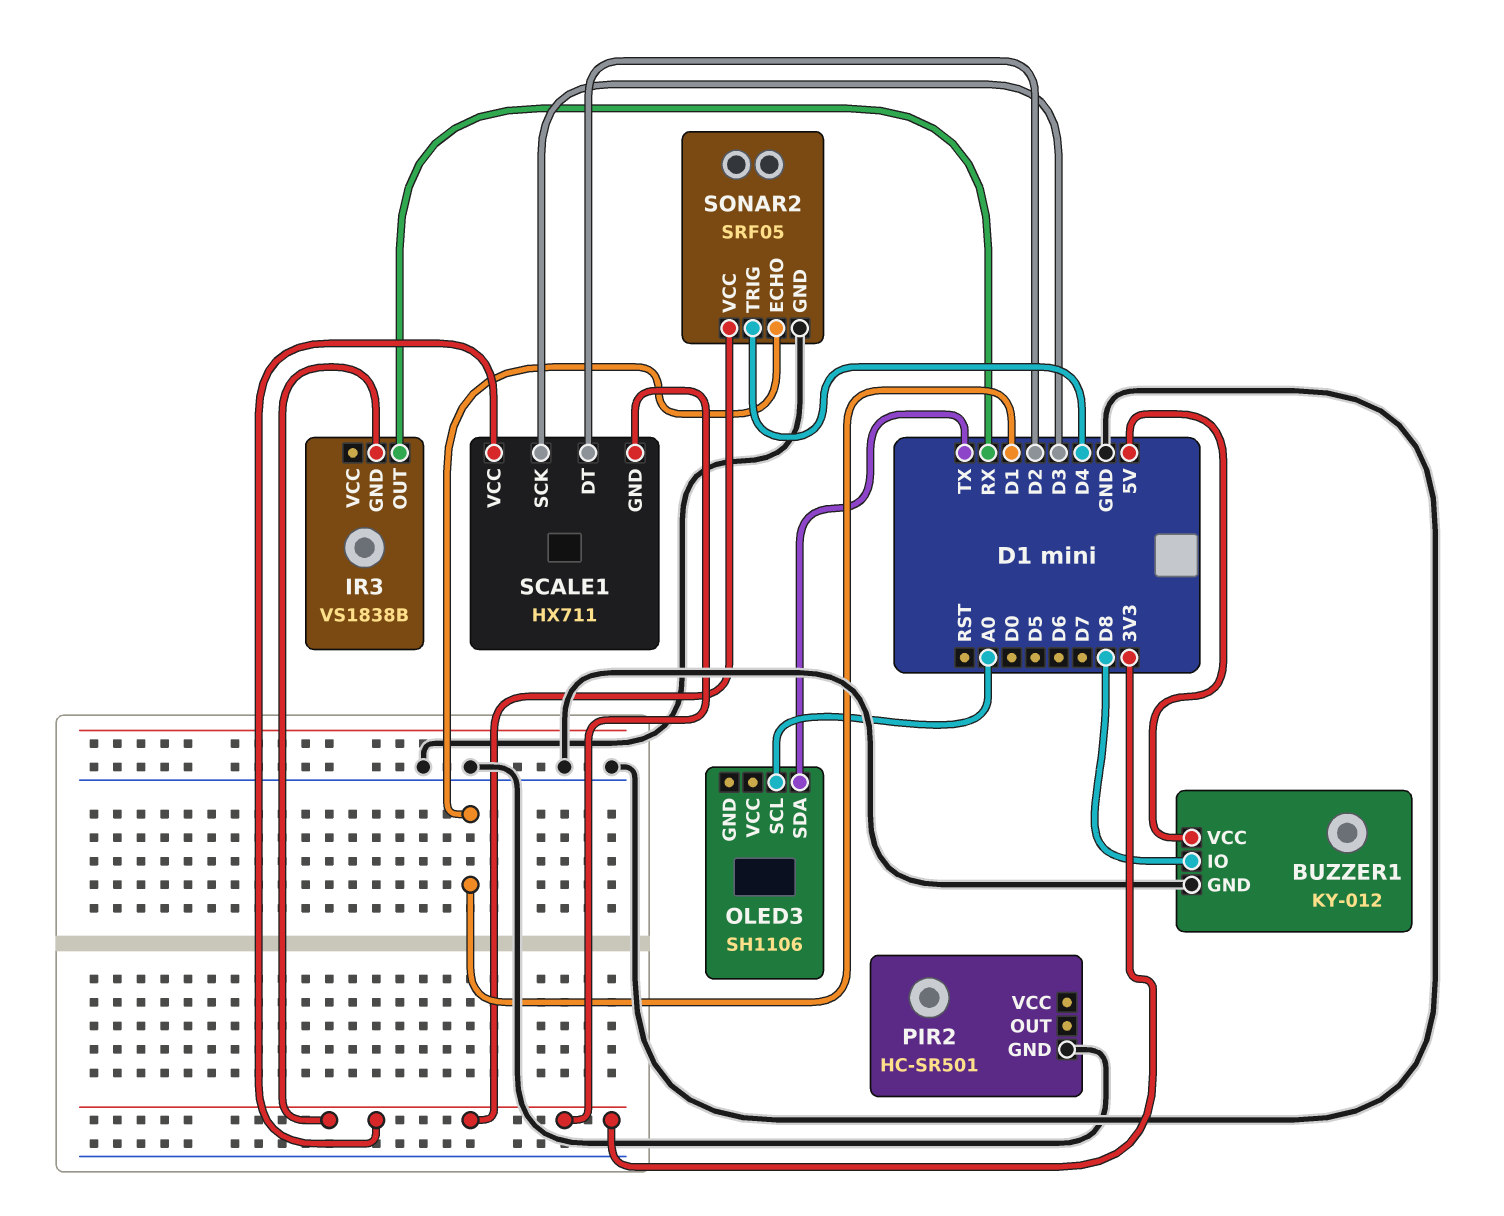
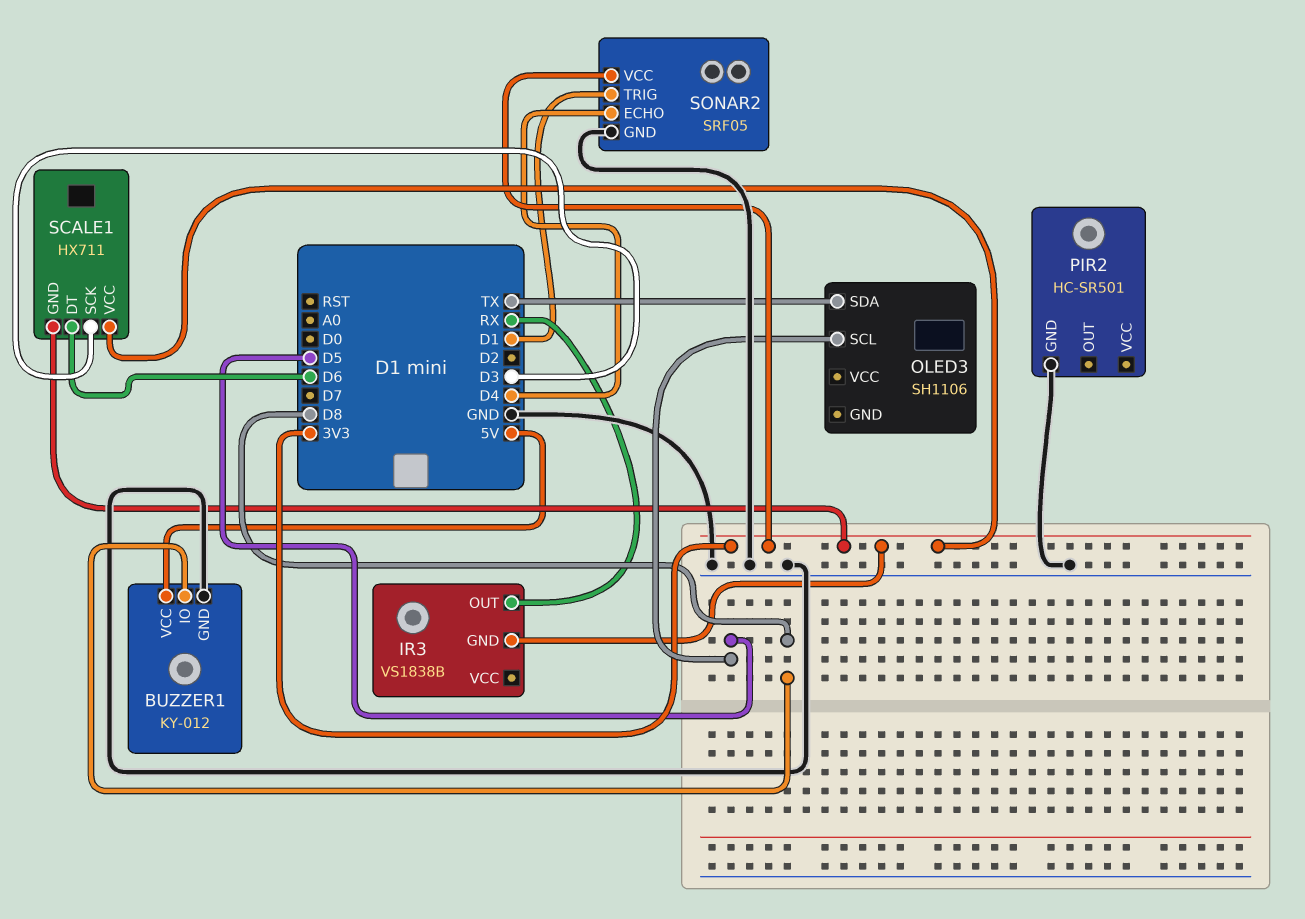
OLED3 pin SCL: A0 -> D5
SCALE1 pin DT: D2 -> D6
SONAR2 pin ECHO: D1 -> D4
SONAR2 pin TRIG: D4 -> D1

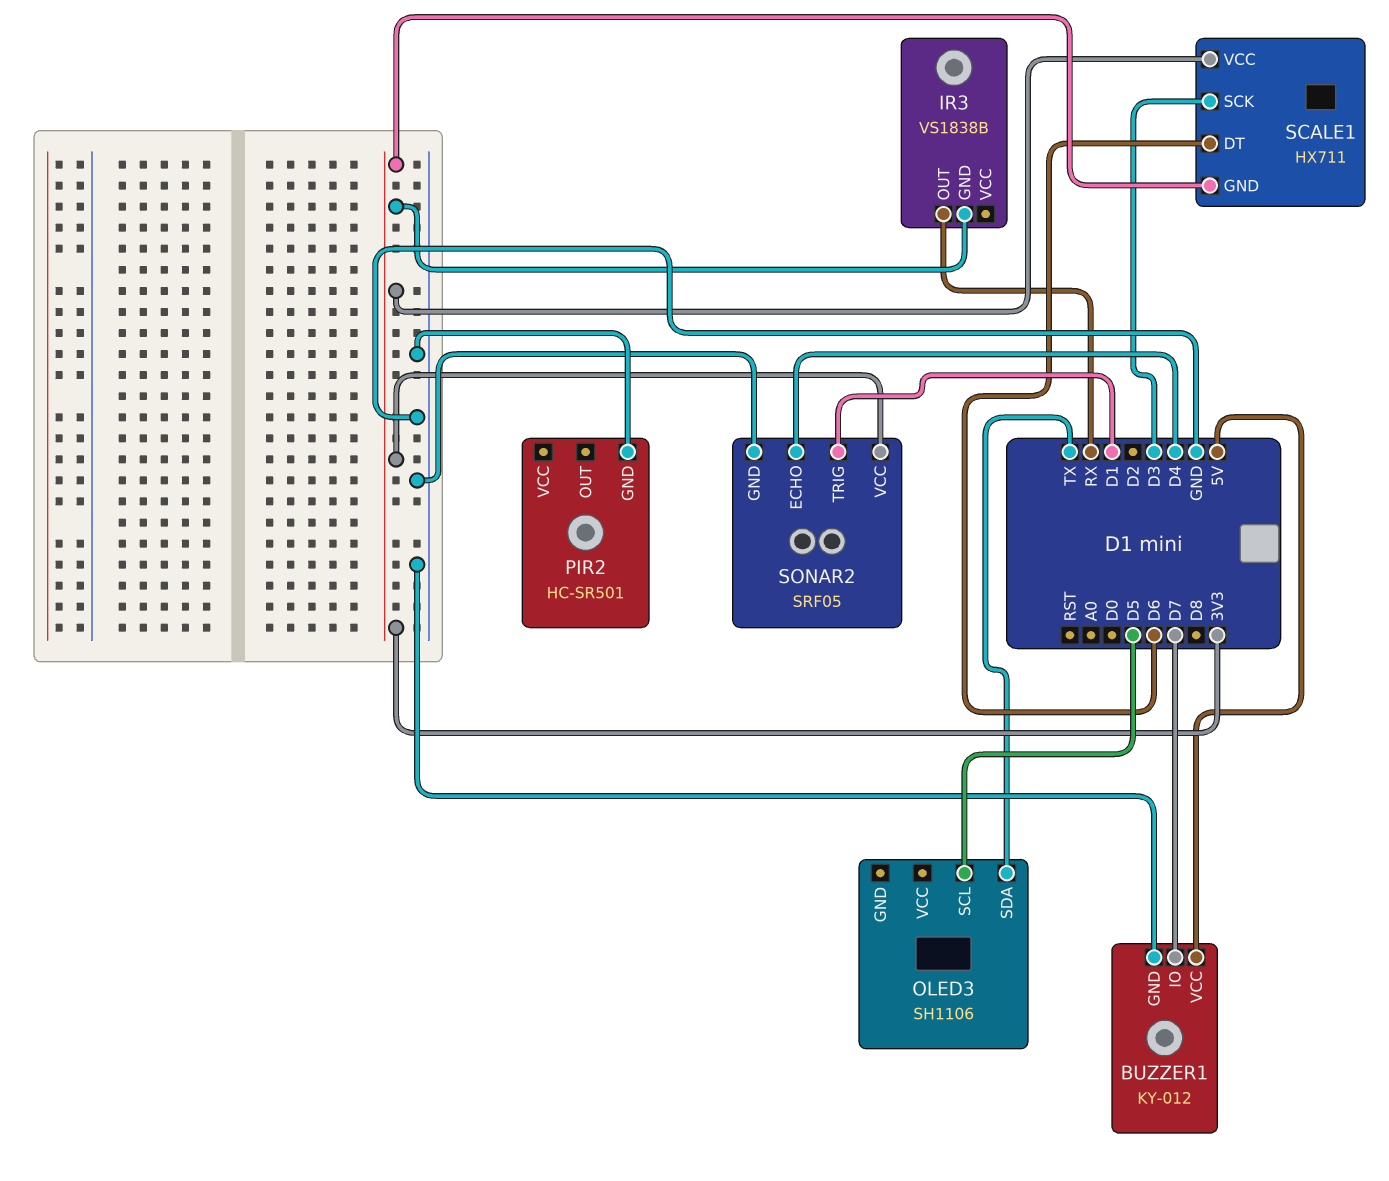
BUZZER1 pin IO: D8 -> D7

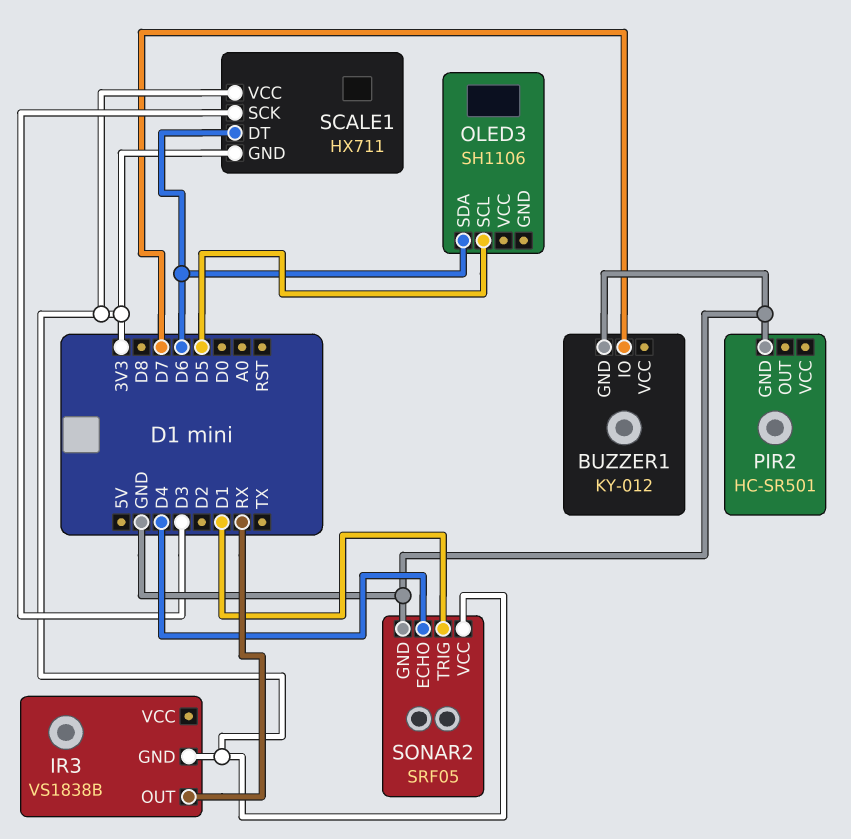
BUZZER1 pin VCC: 5V -> none
OLED3 pin SDA: TX -> D6

